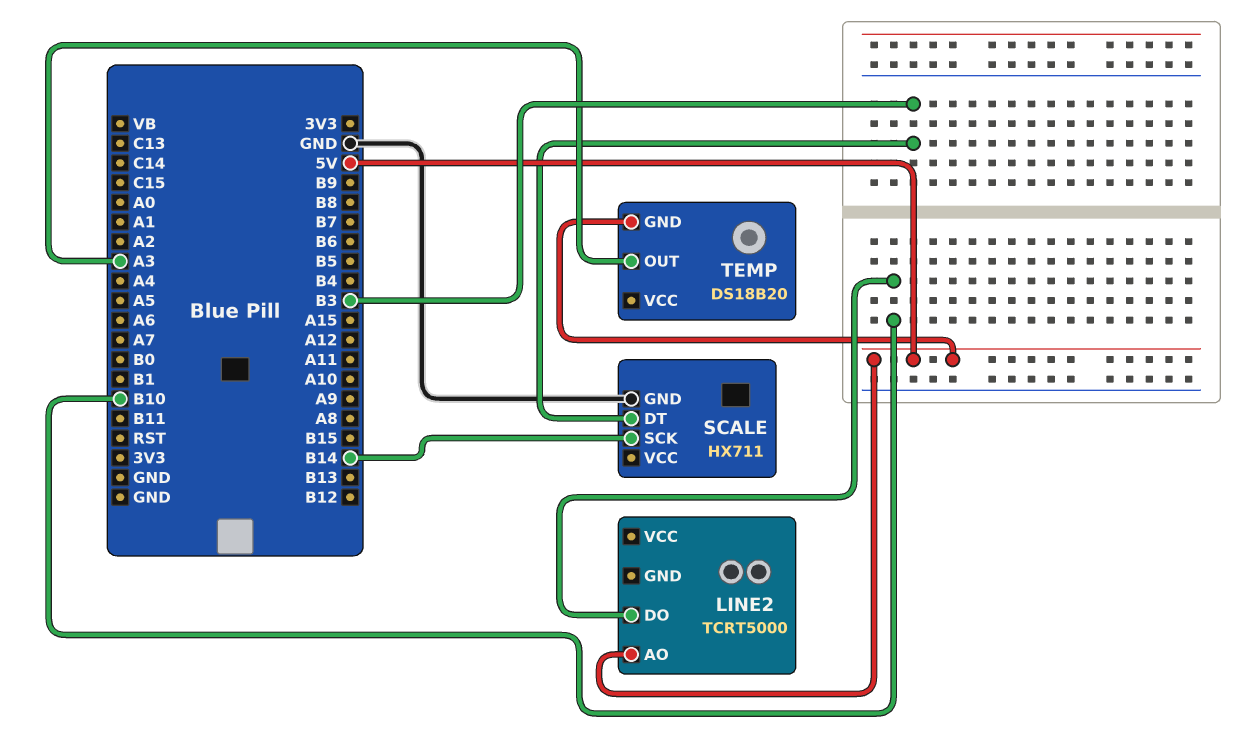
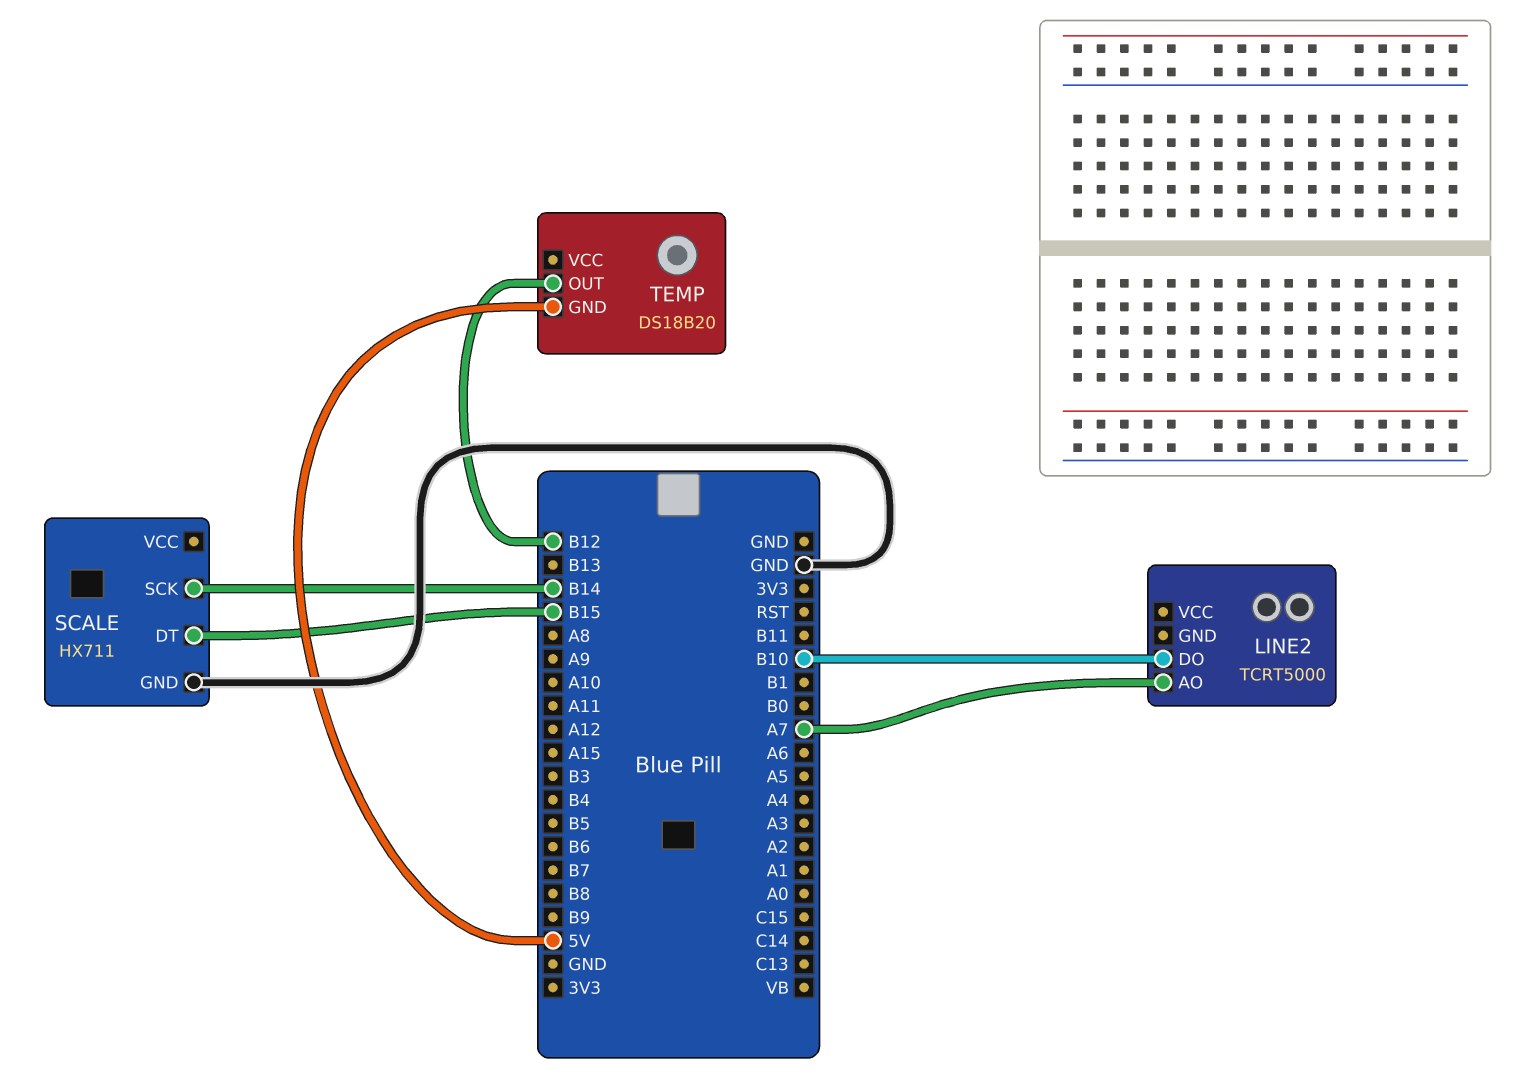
LINE2 pin AO: 5V -> A7
SCALE pin DT: B3 -> B15
TEMP pin OUT: A3 -> B12

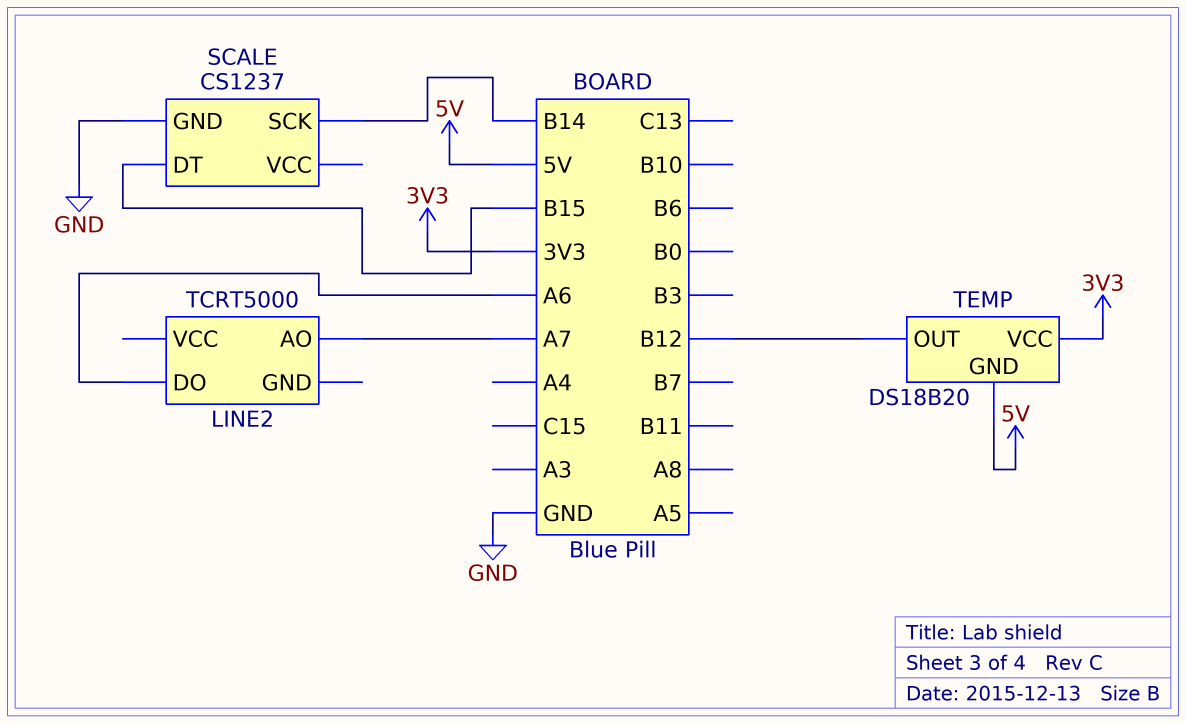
LINE2 pin DO: B10 -> A6
SCALE: HX711 -> CS1237
TEMP pin VCC: none -> 3V3

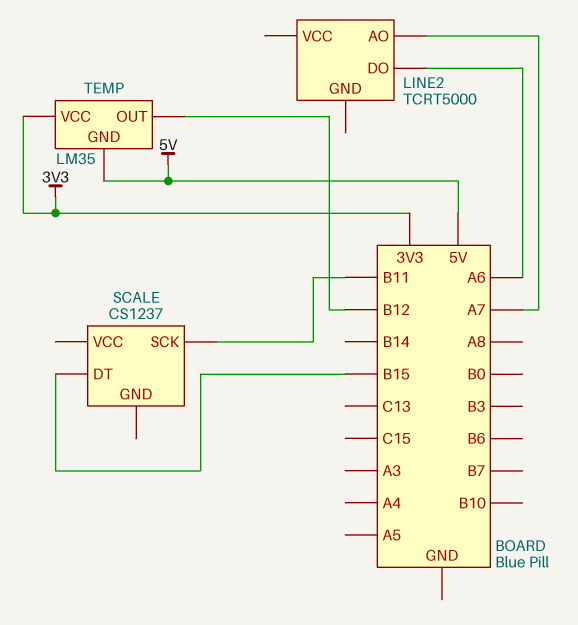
SCALE pin GND: GND -> none
SCALE pin SCK: B14 -> B11
TEMP: DS18B20 -> LM35

